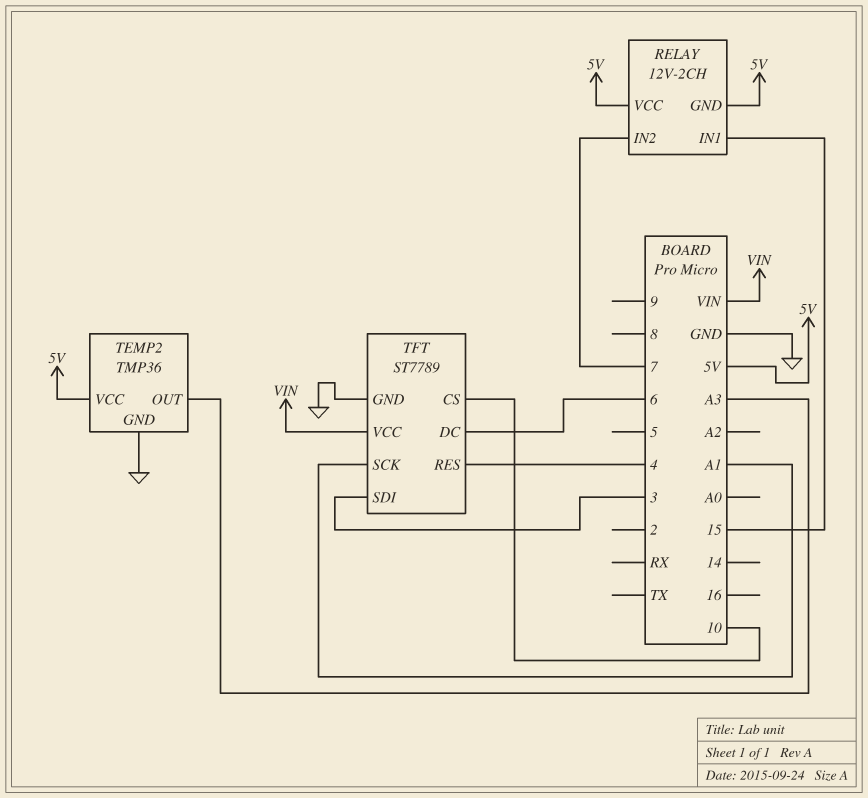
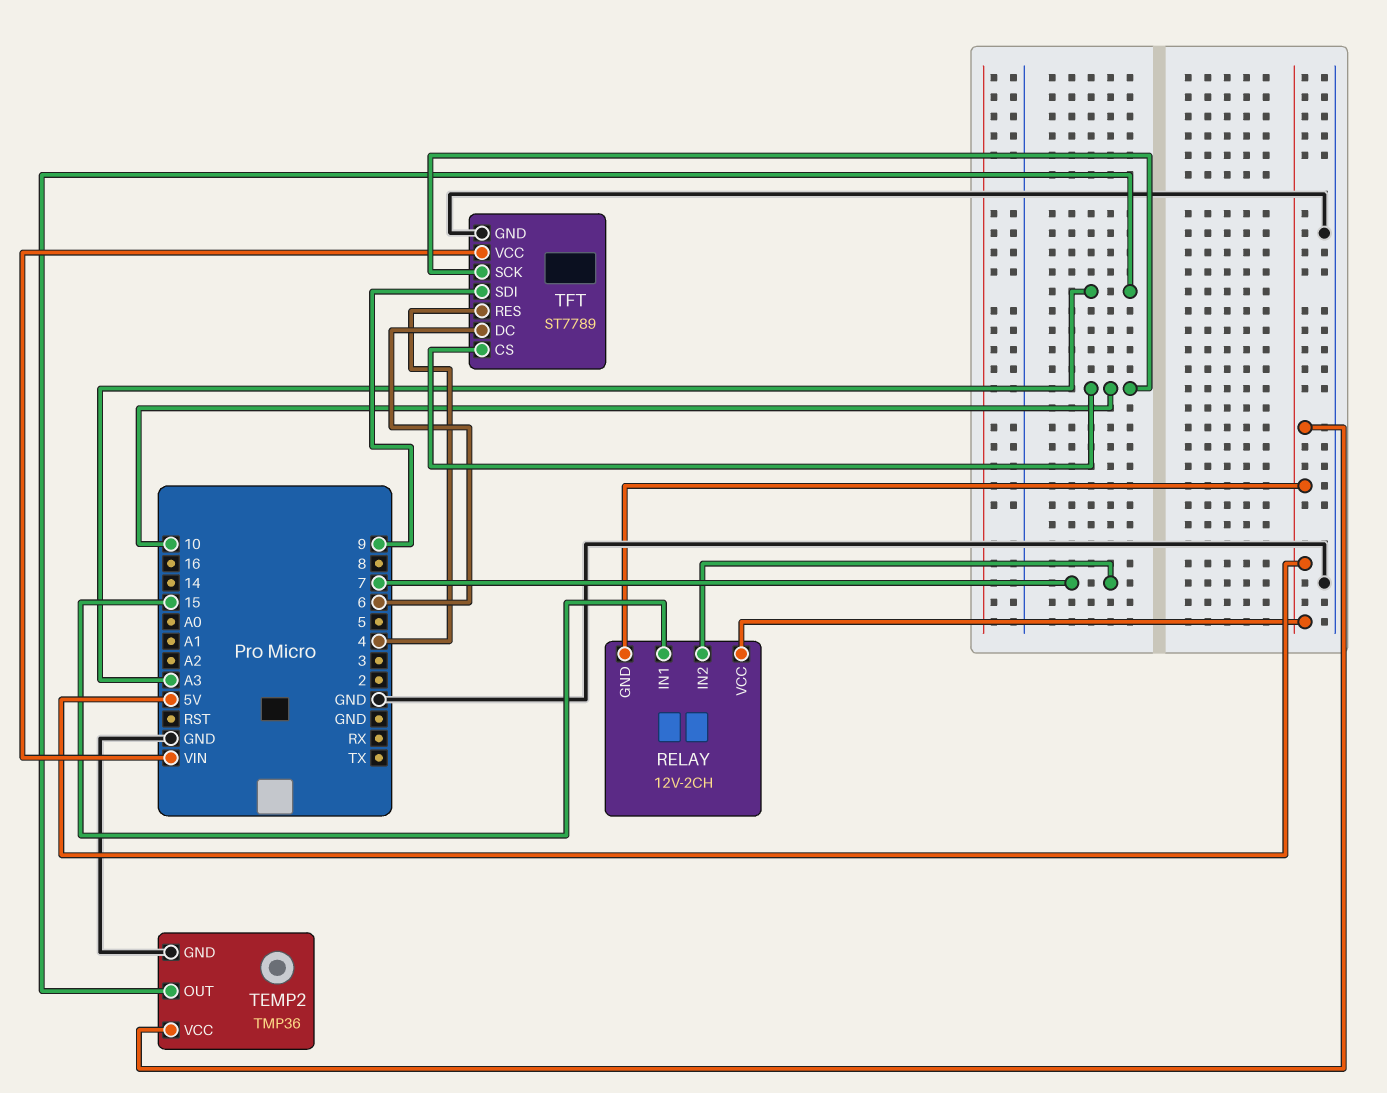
TFT pin SCK: A1 -> 10
TFT pin SDI: 3 -> 9

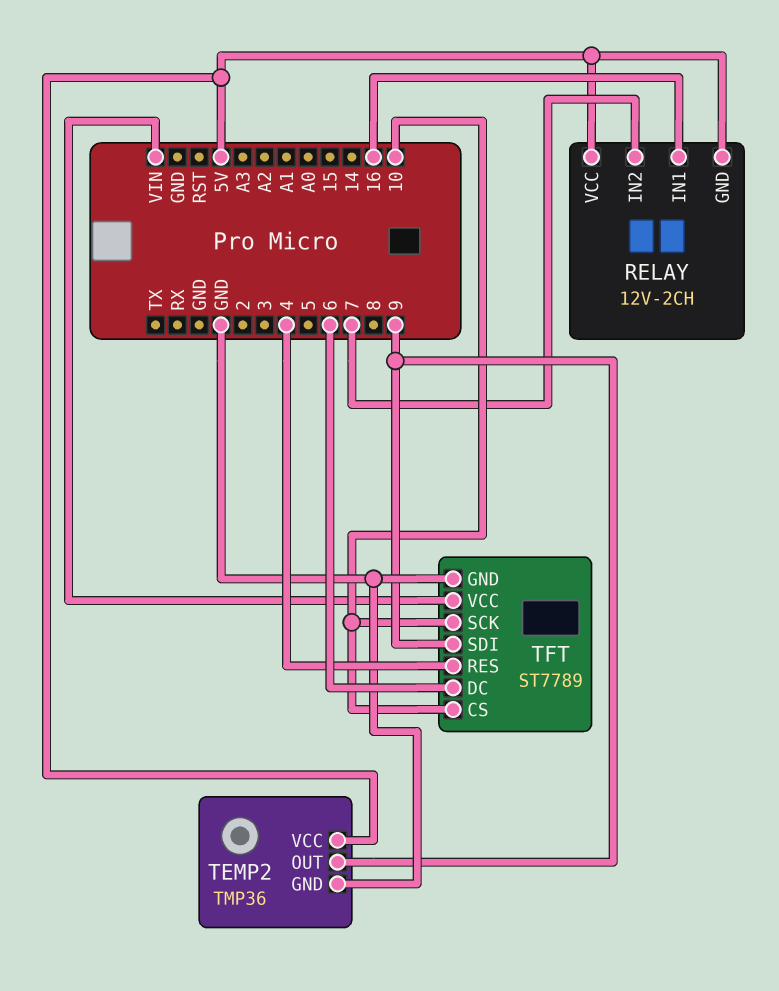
RELAY pin IN1: 15 -> 16
TEMP2 pin OUT: A3 -> 9

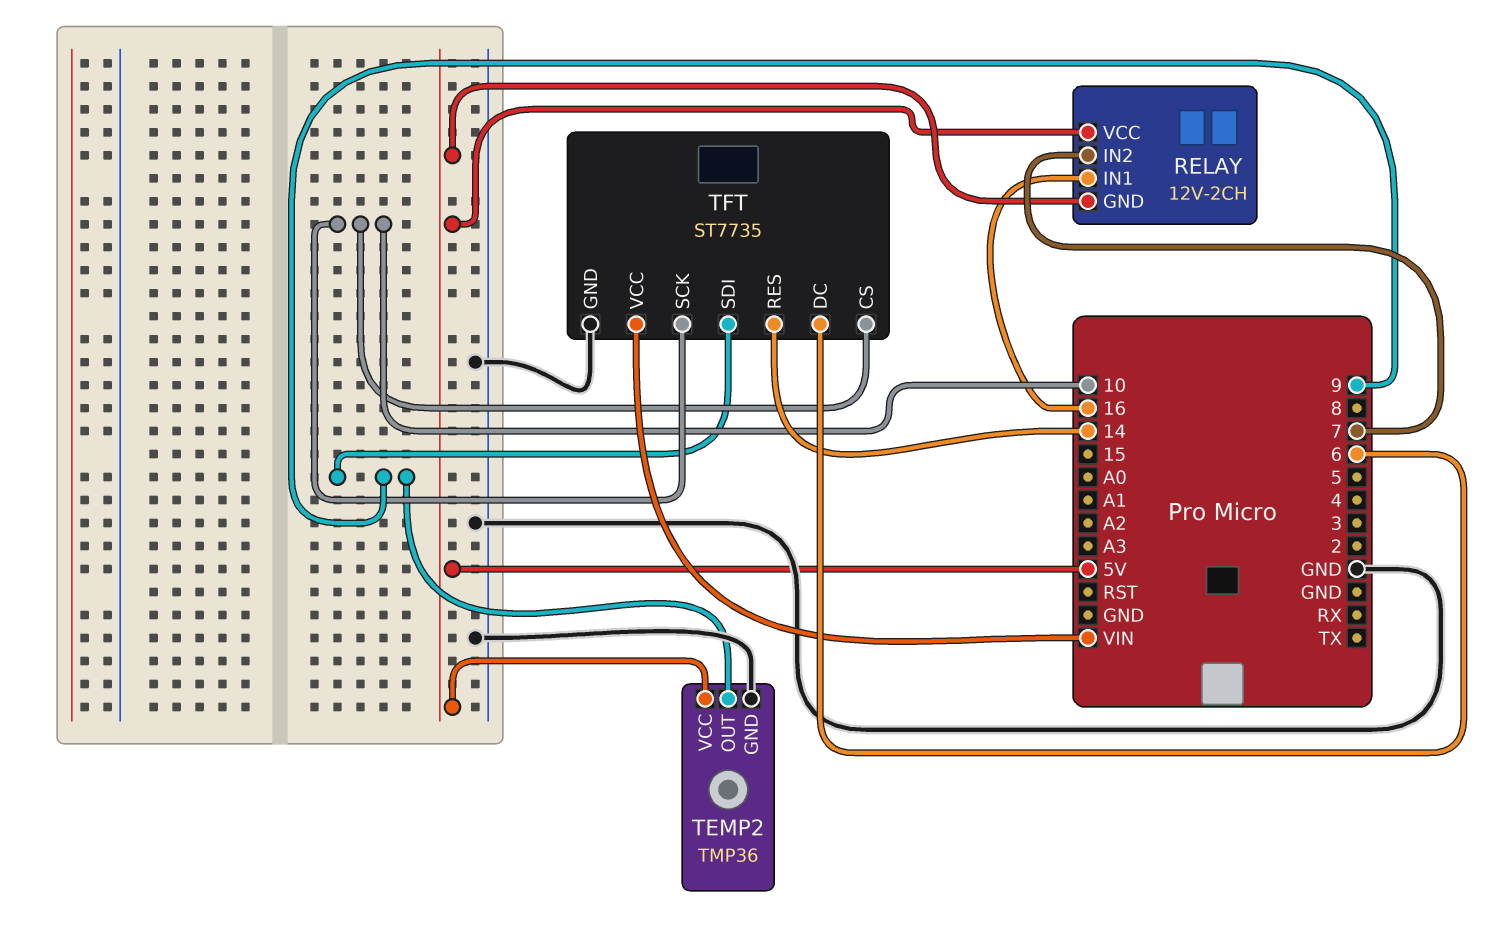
TFT: ST7789 -> ST7735
TFT pin RES: 4 -> 14

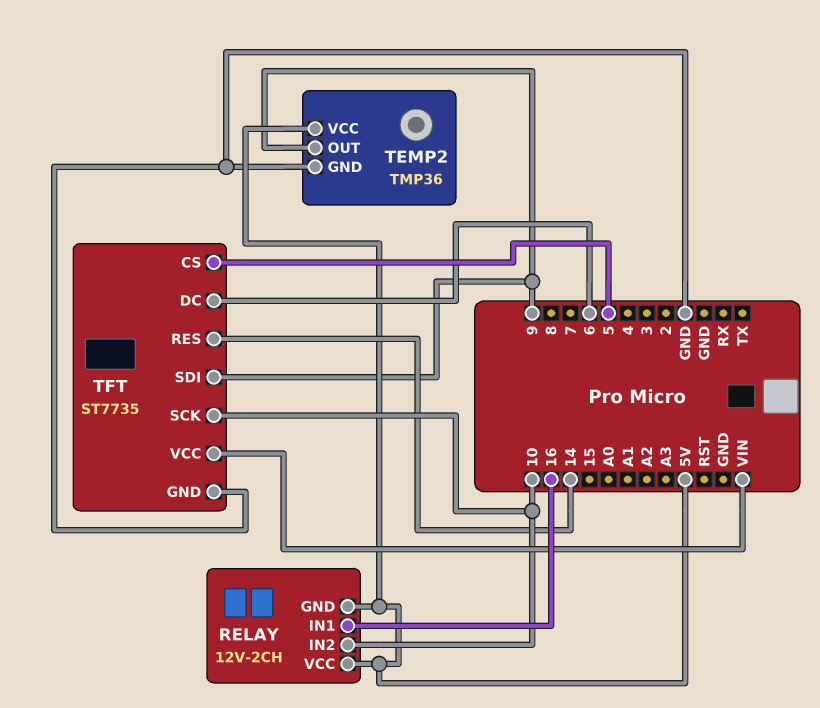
RELAY pin IN2: 7 -> 10
TFT pin CS: 10 -> 5

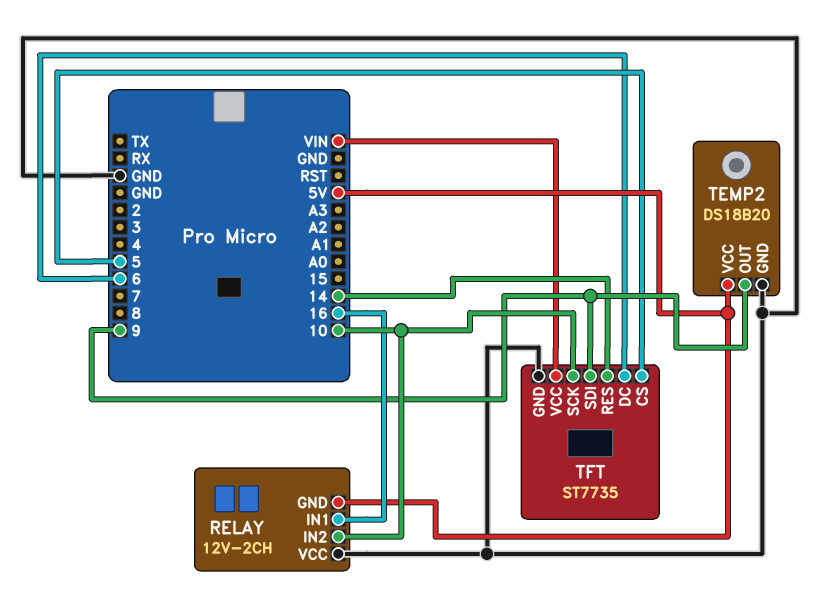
RELAY pin VCC: 5V -> GND
TEMP2: TMP36 -> DS18B20

